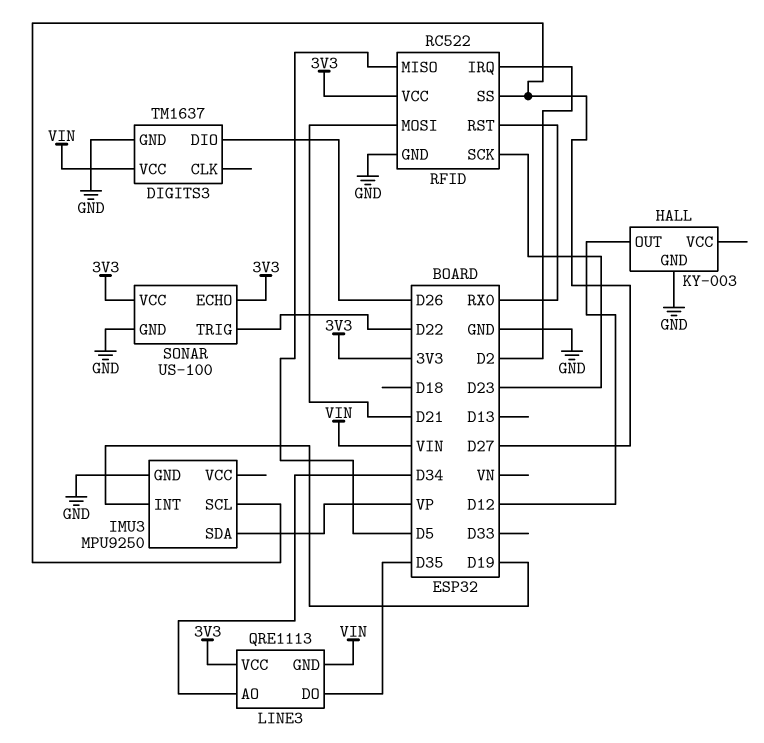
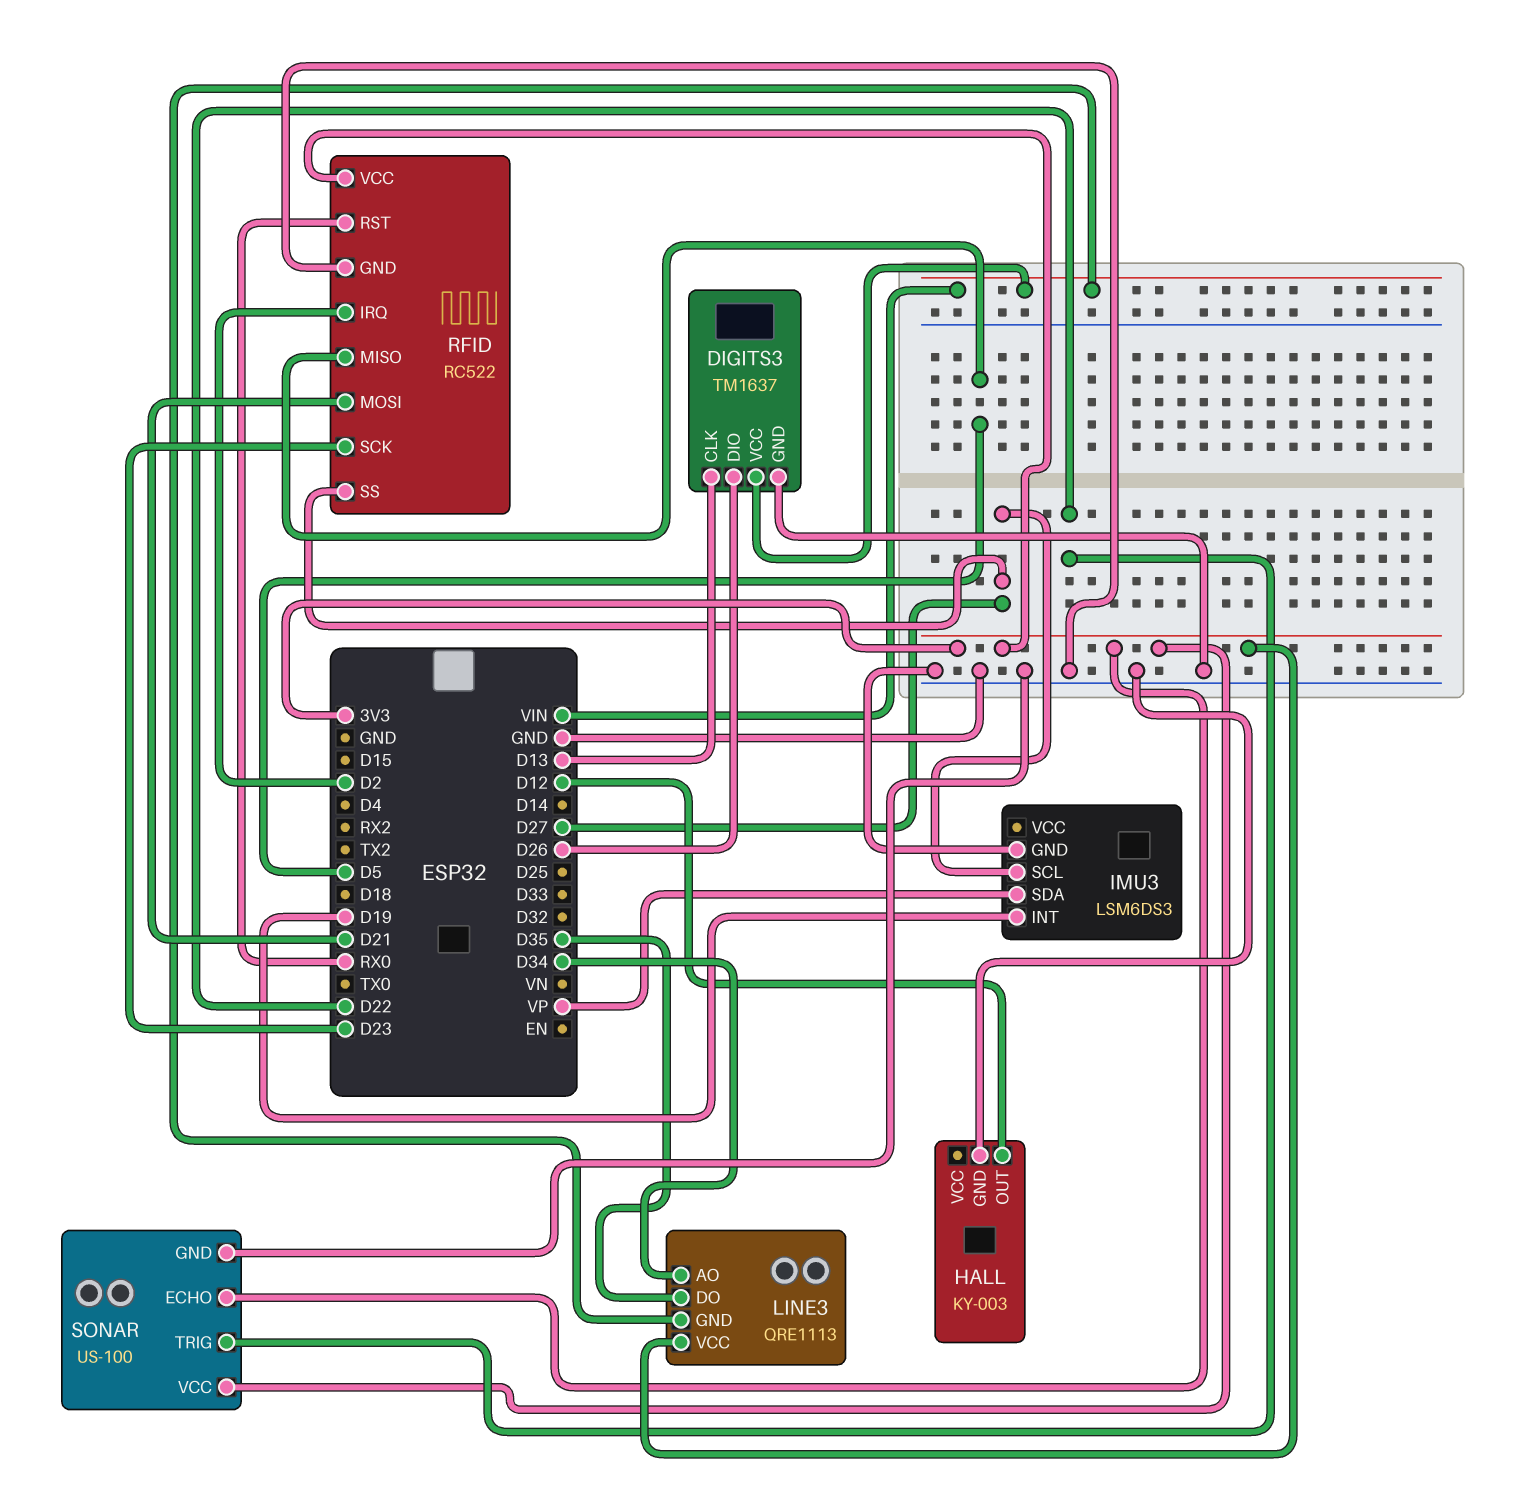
DIGITS3 pin CLK: none -> D13
IMU3: MPU9250 -> LSM6DS3

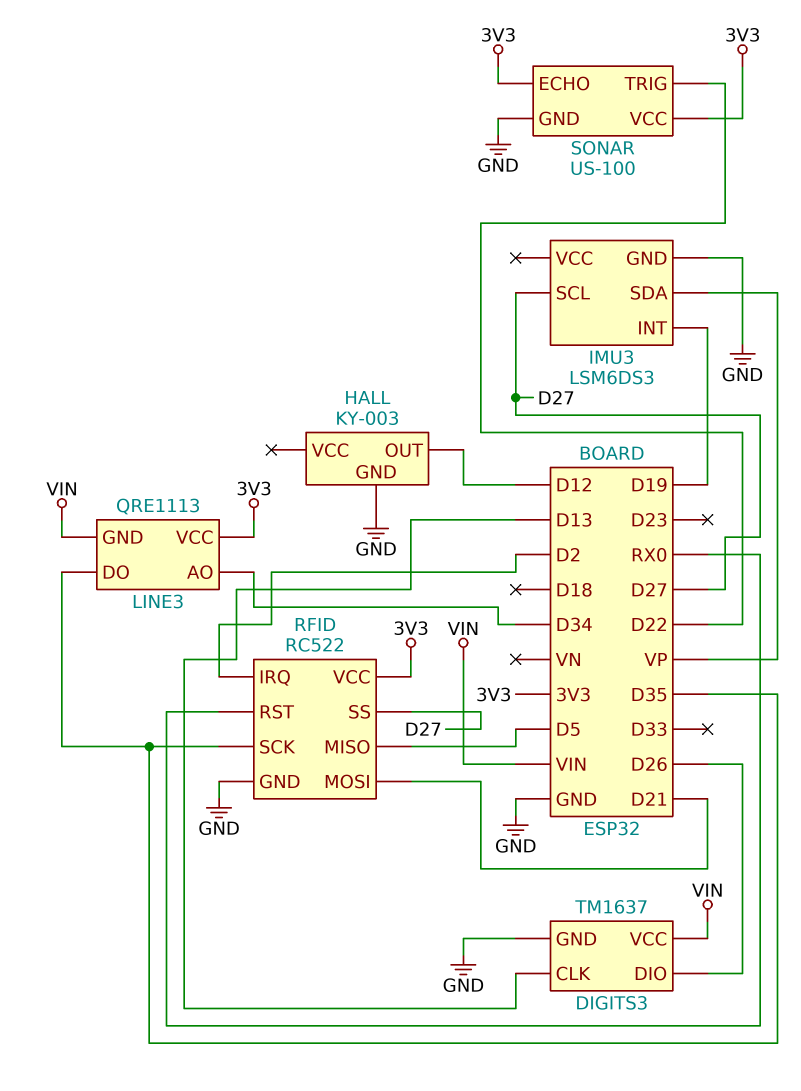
RFID pin SCK: D23 -> D35

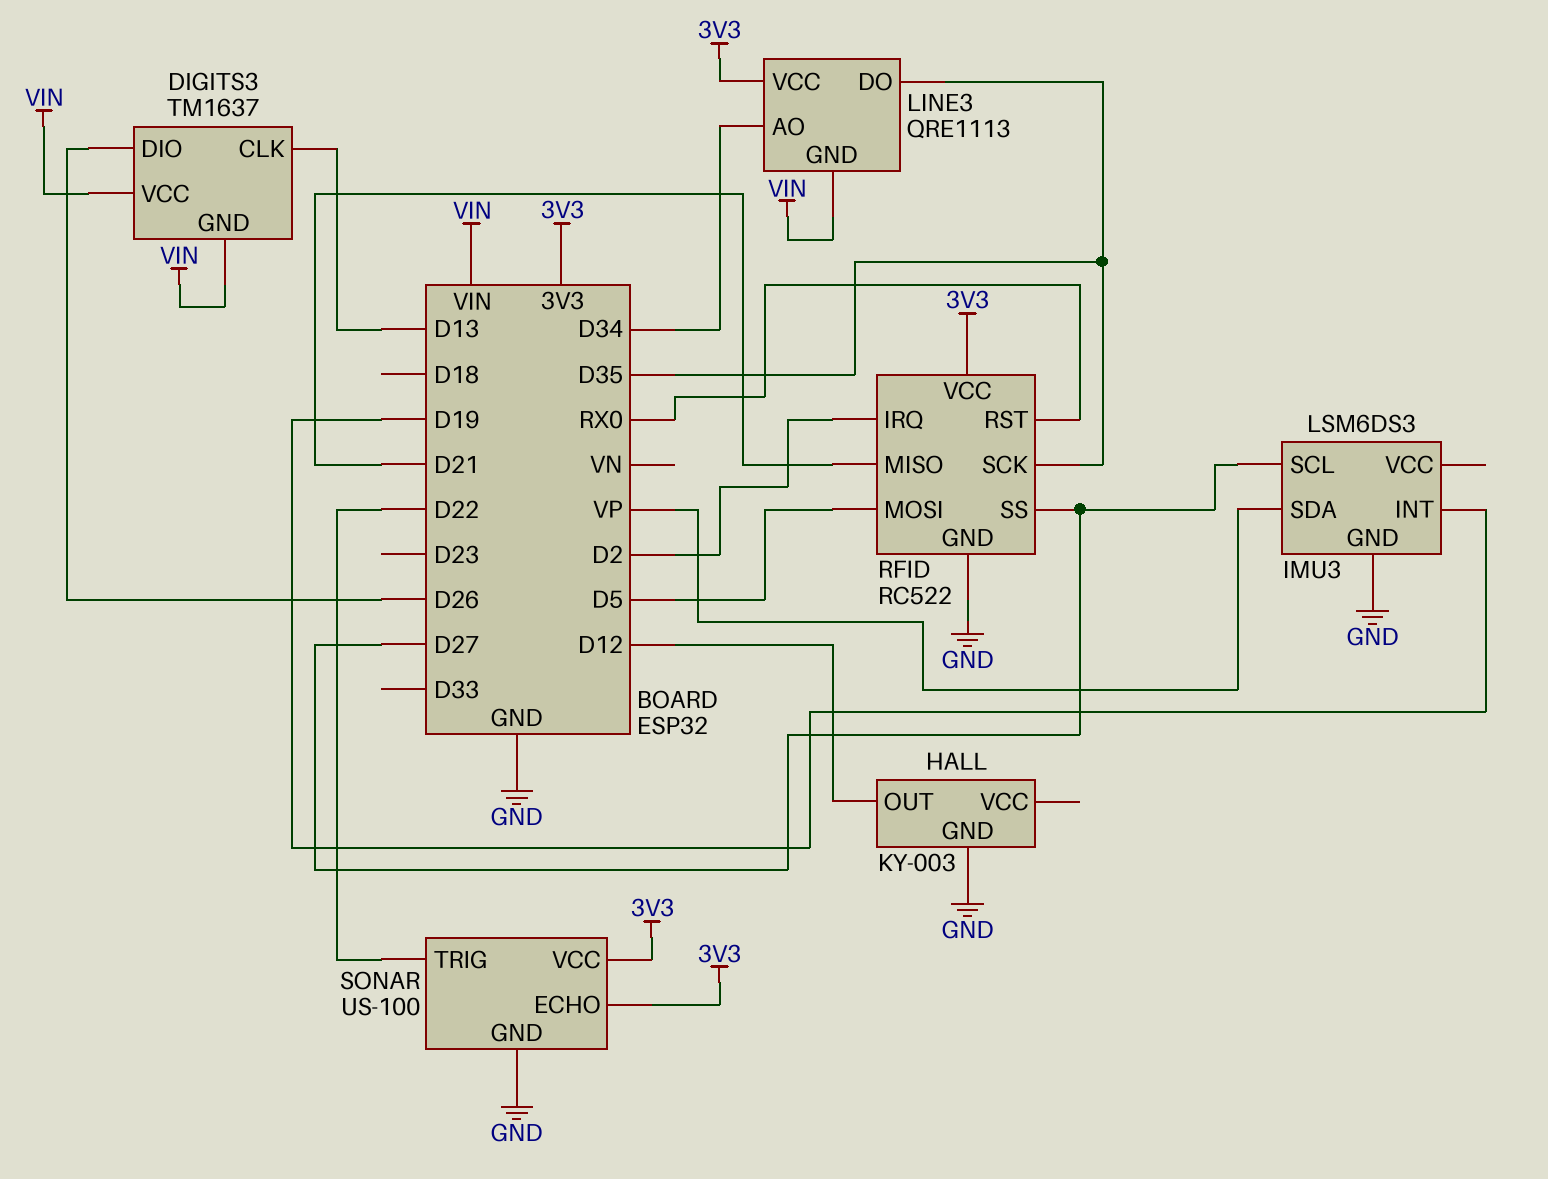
DIGITS3 pin GND: GND -> VIN
RFID pin MISO: D5 -> D21
RFID pin MOSI: D21 -> D5

